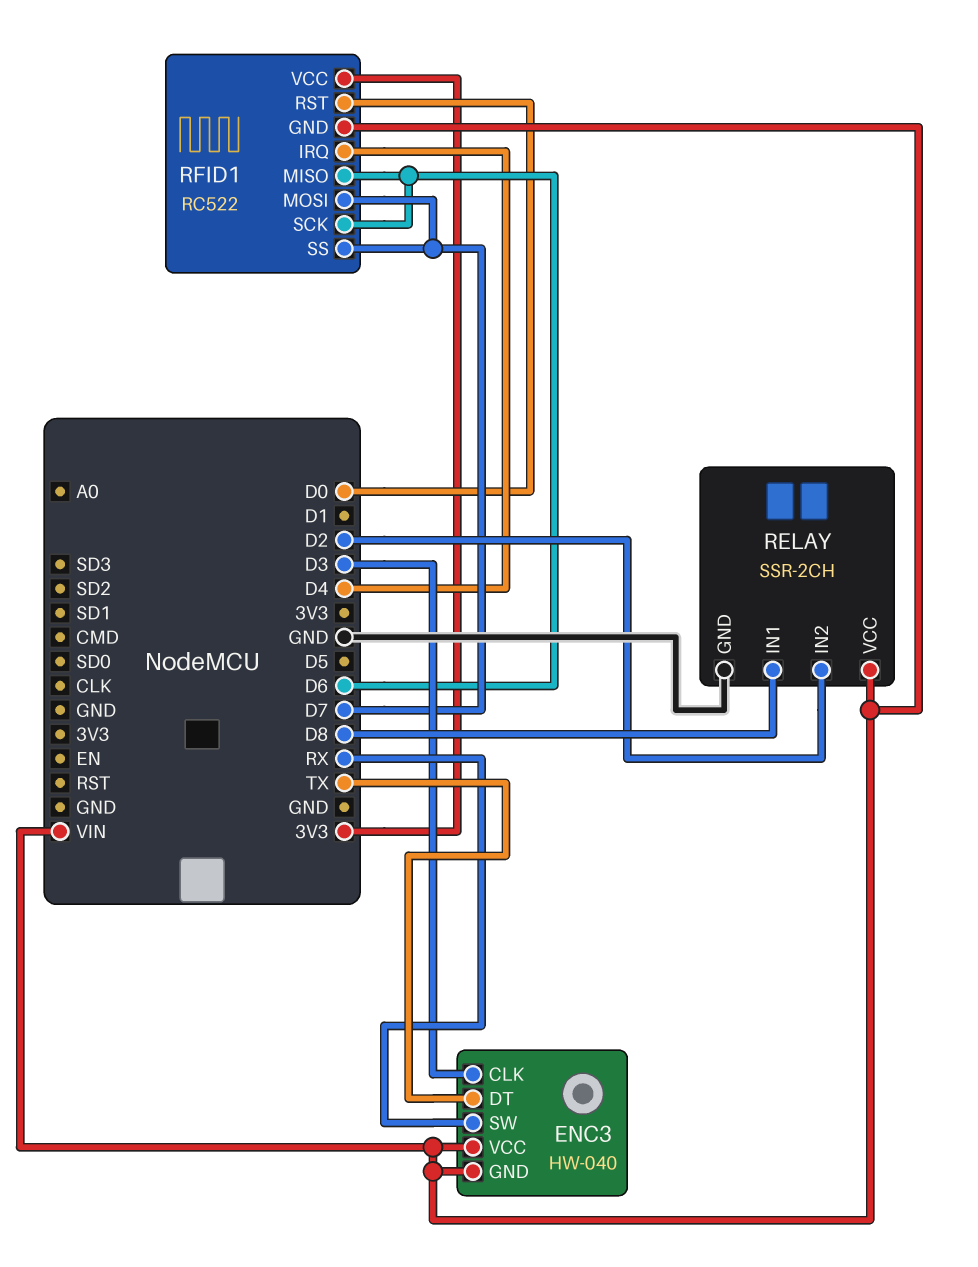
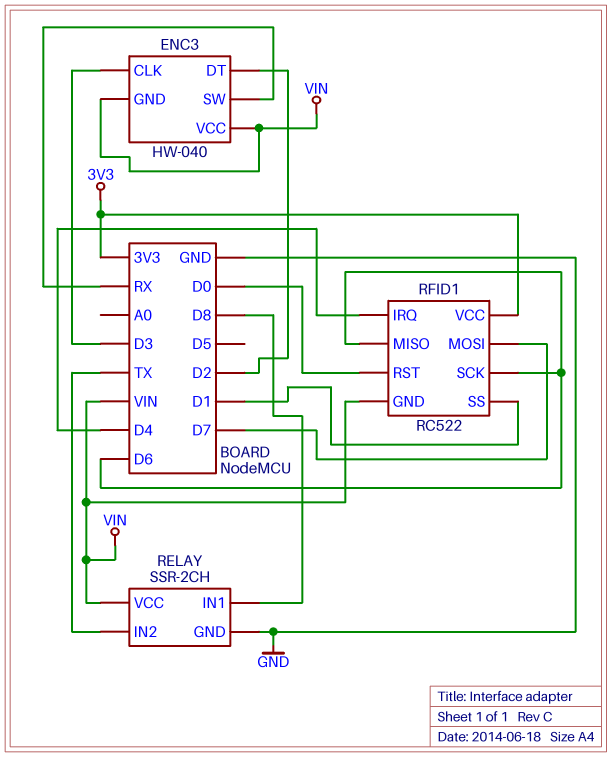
ENC3 pin DT: TX -> D2
RELAY pin IN2: D2 -> TX
RFID1 pin SS: D7 -> D1

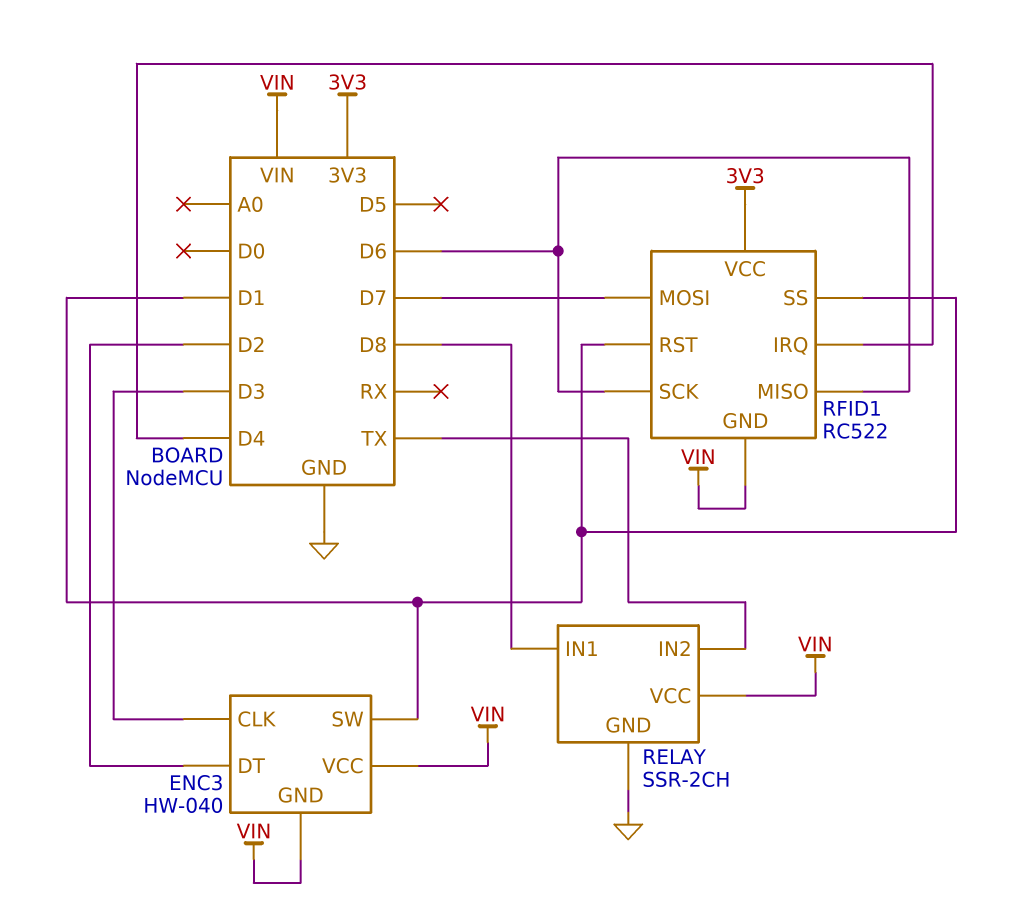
ENC3 pin SW: RX -> D1
RFID1 pin RST: D0 -> D1

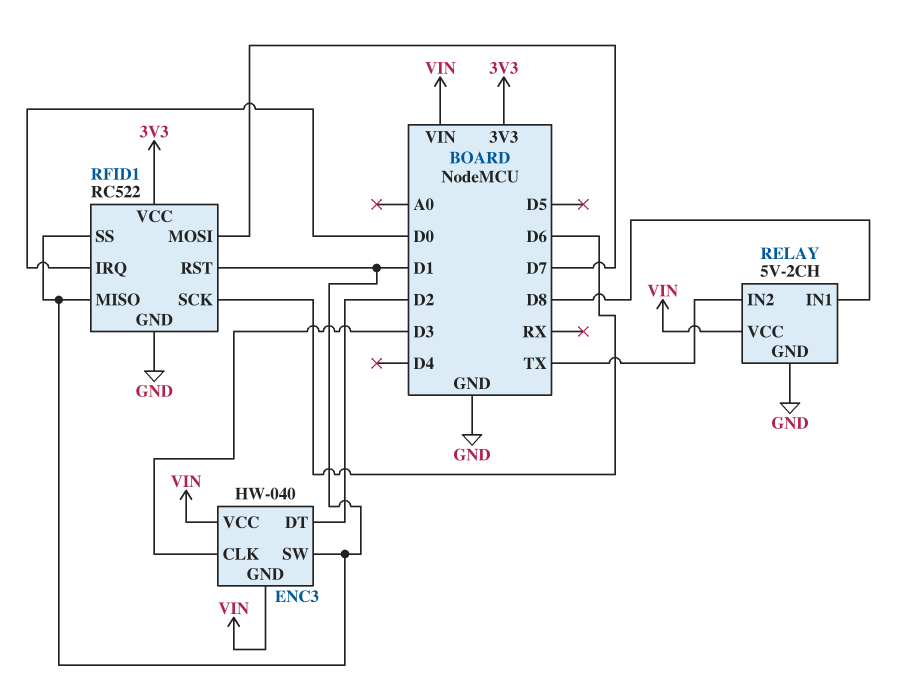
RELAY: SSR-2CH -> 5V-2CH
RFID1 pin GND: VIN -> GND
RFID1 pin IRQ: D4 -> D0
RFID1 pin MISO: D6 -> D1

